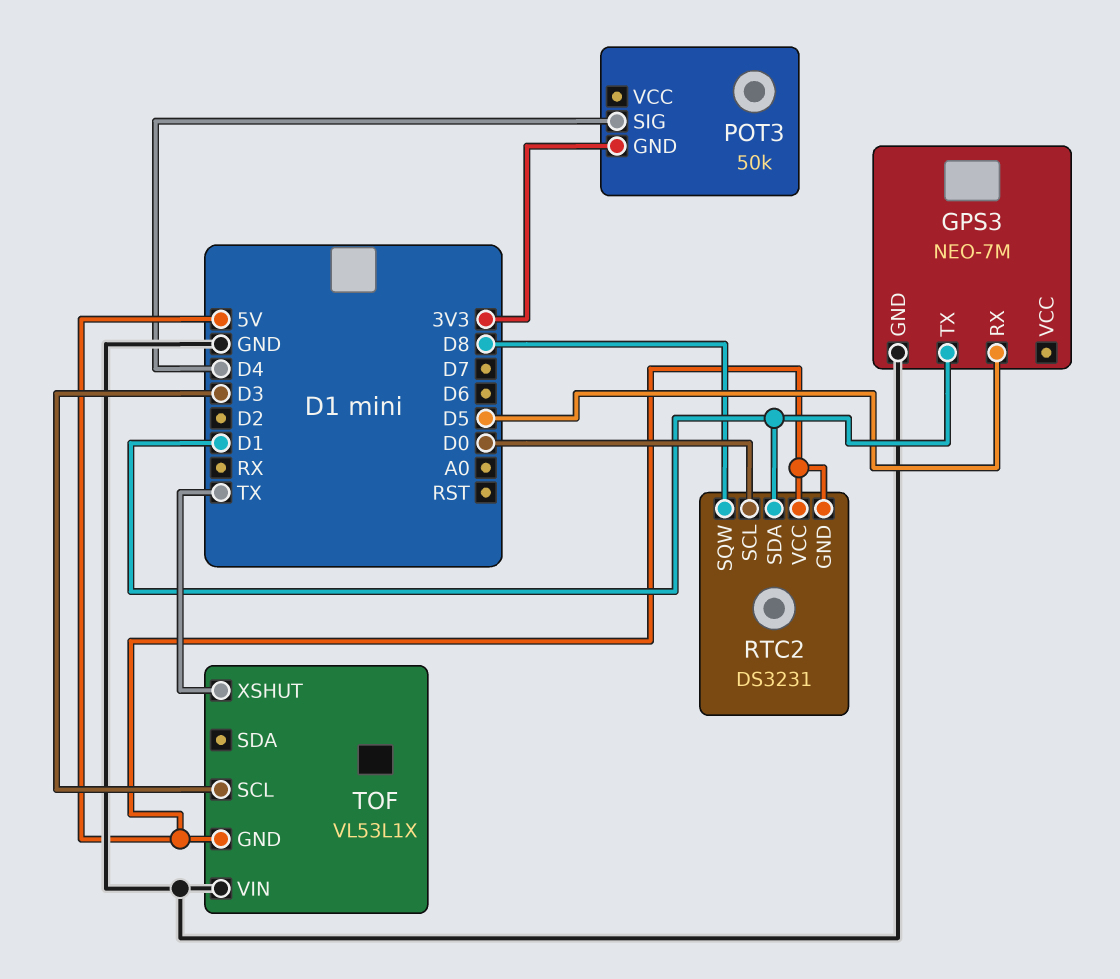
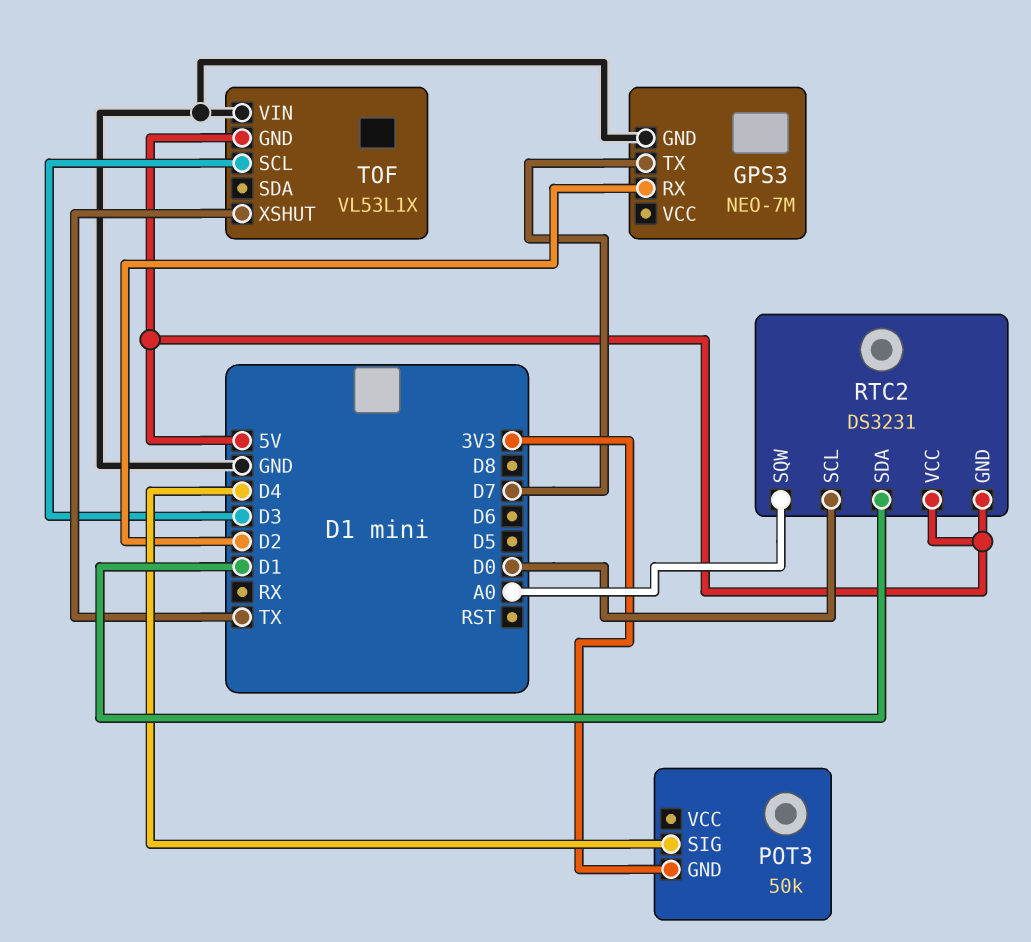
GPS3 pin RX: D5 -> D2
GPS3 pin TX: D1 -> D7
RTC2 pin SQW: D8 -> A0

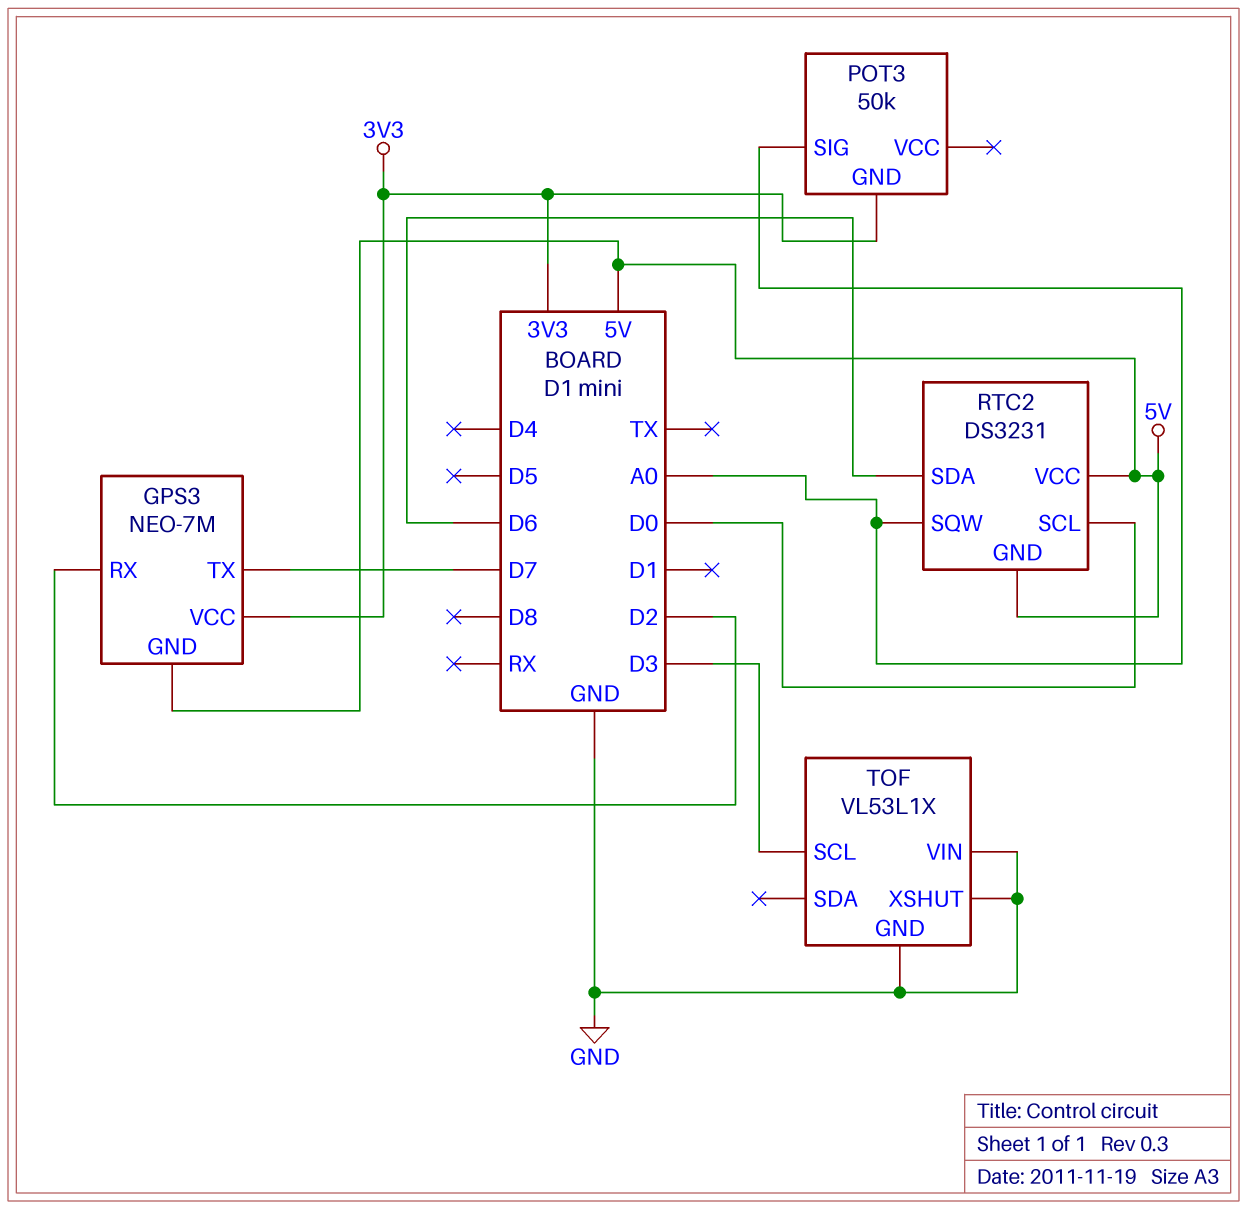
GPS3 pin GND: GND -> 5V
GPS3 pin VCC: none -> 3V3
POT3 pin SIG: D4 -> A0
RTC2 pin SDA: D1 -> D6
TOF pin GND: 5V -> GND
TOF pin XSHUT: TX -> GND

